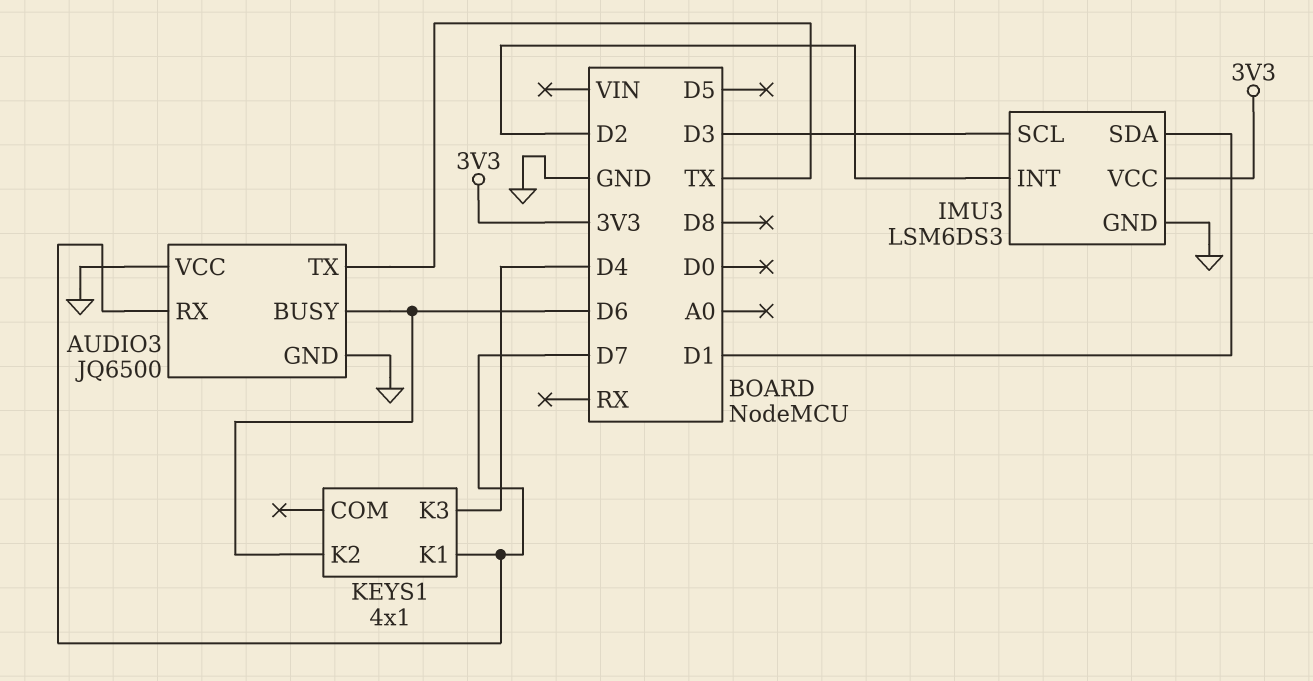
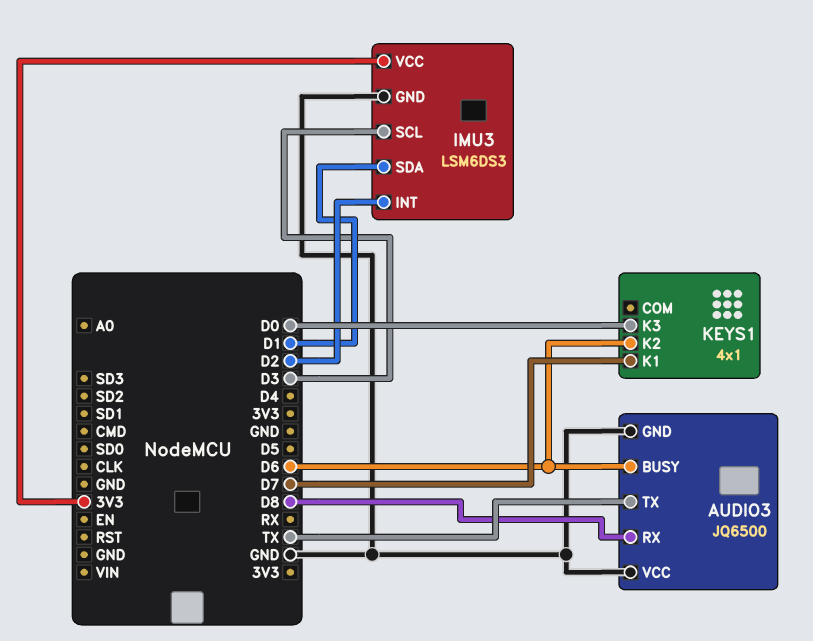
AUDIO3 pin RX: D7 -> D8
KEYS1 pin K3: D4 -> D0

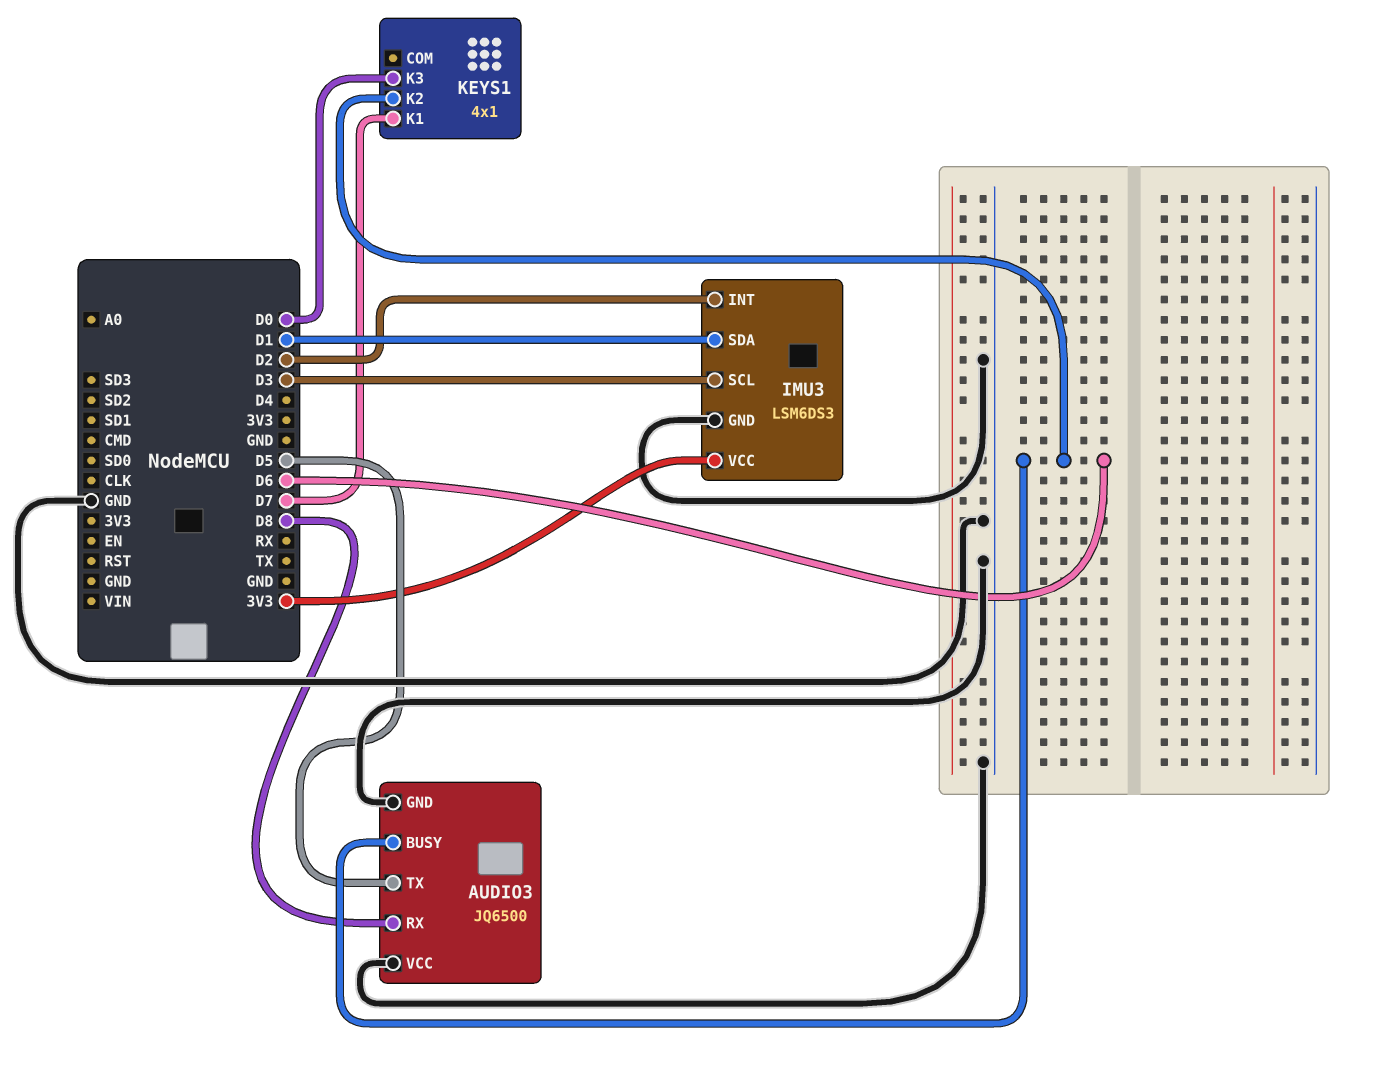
AUDIO3 pin TX: TX -> D5

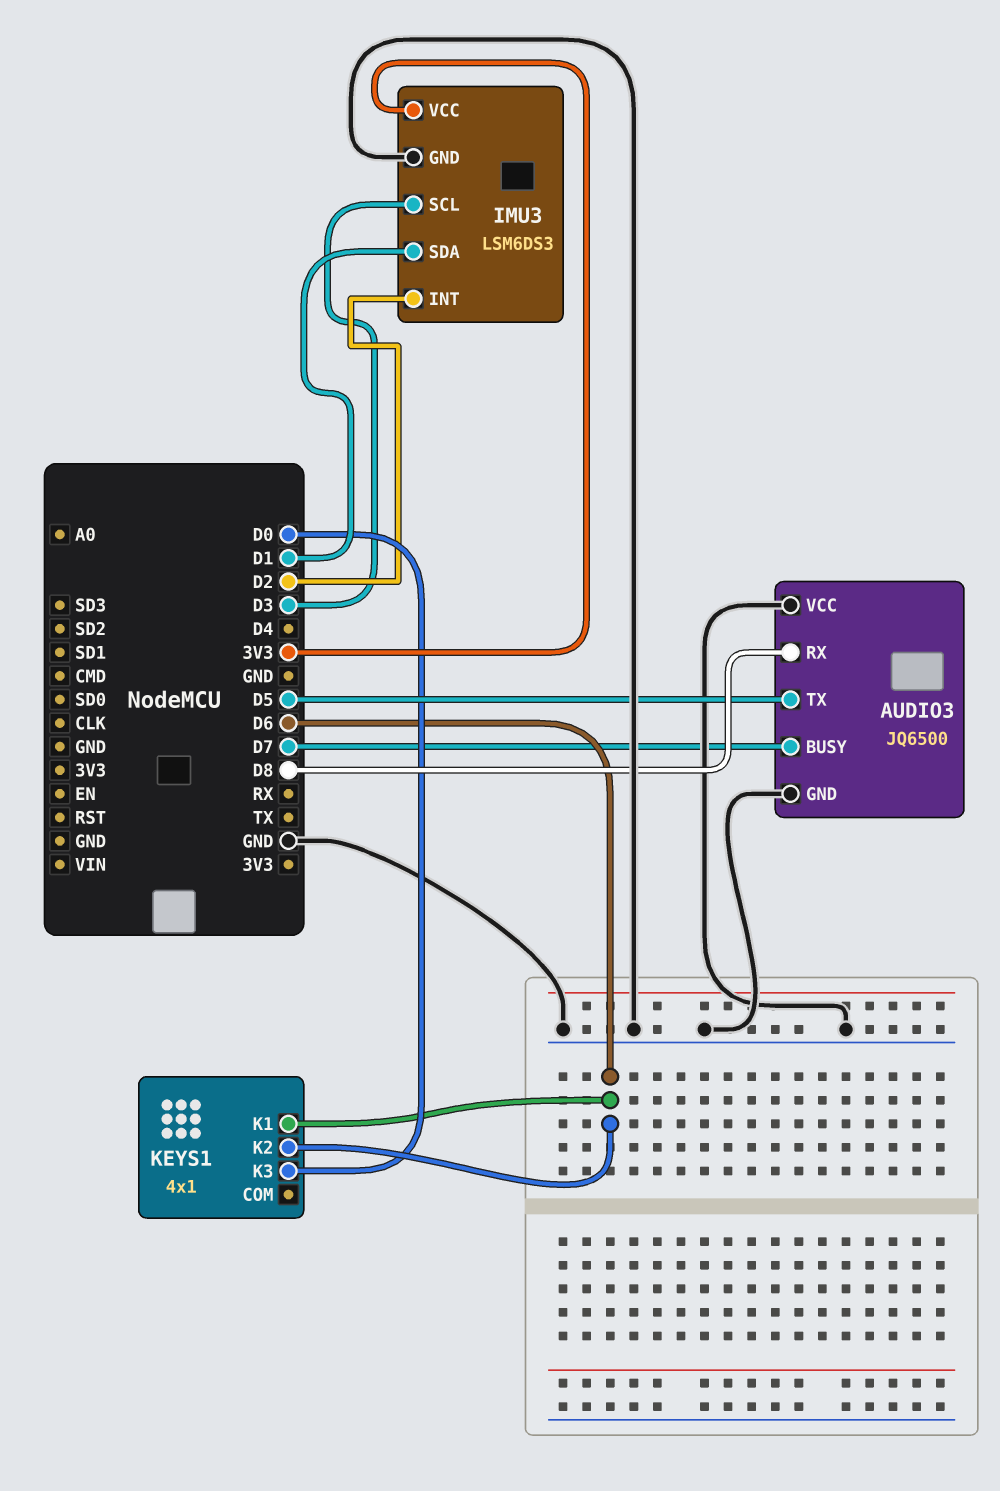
AUDIO3 pin BUSY: D6 -> D7
KEYS1 pin K1: D7 -> D6

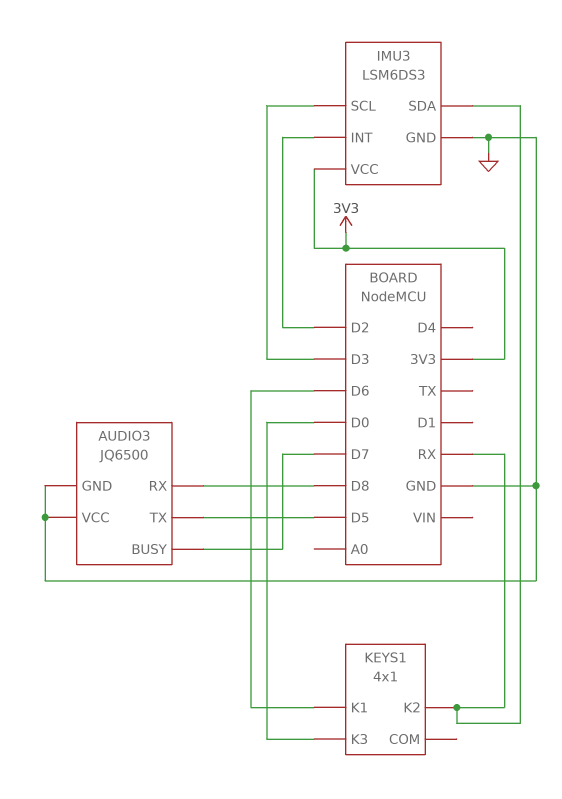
IMU3 pin SDA: D1 -> RX
KEYS1 pin K2: D6 -> RX

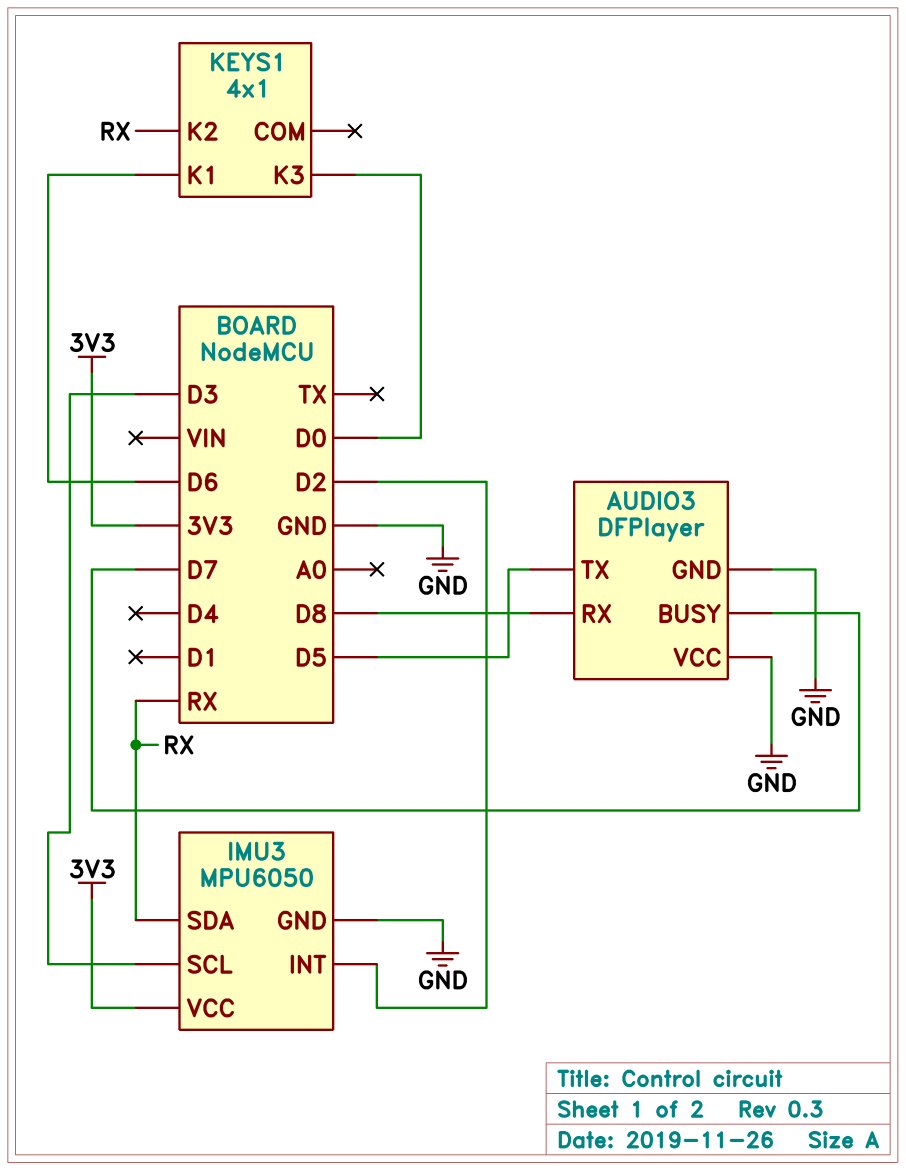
AUDIO3: JQ6500 -> DFPlayer
IMU3: LSM6DS3 -> MPU6050

